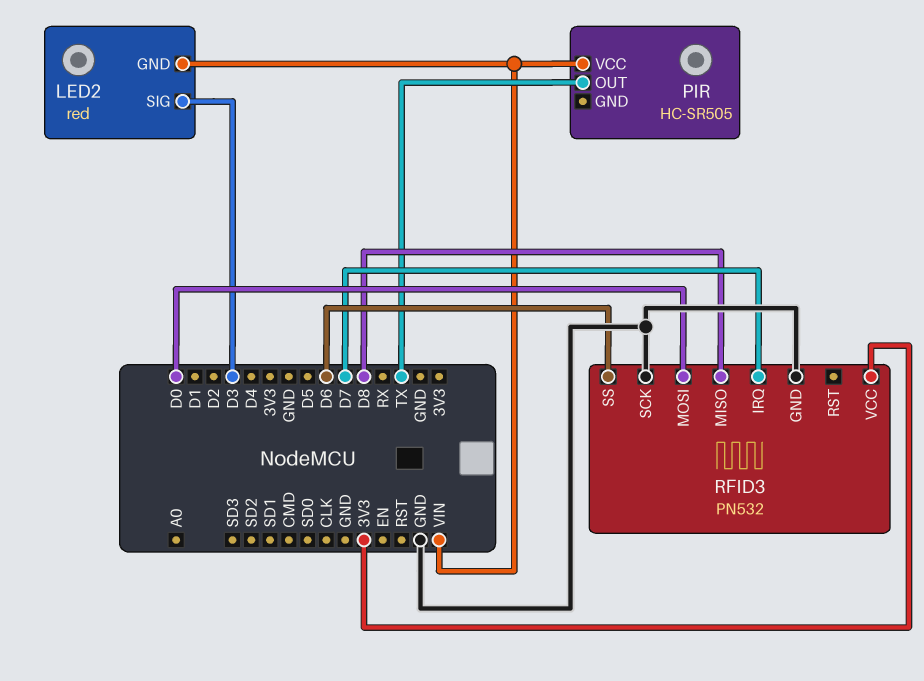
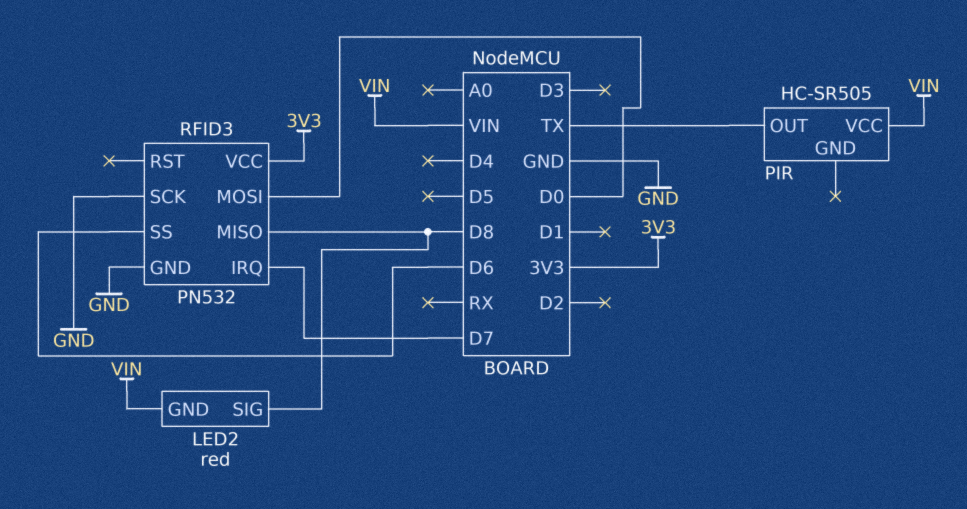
LED2 pin SIG: D3 -> D8

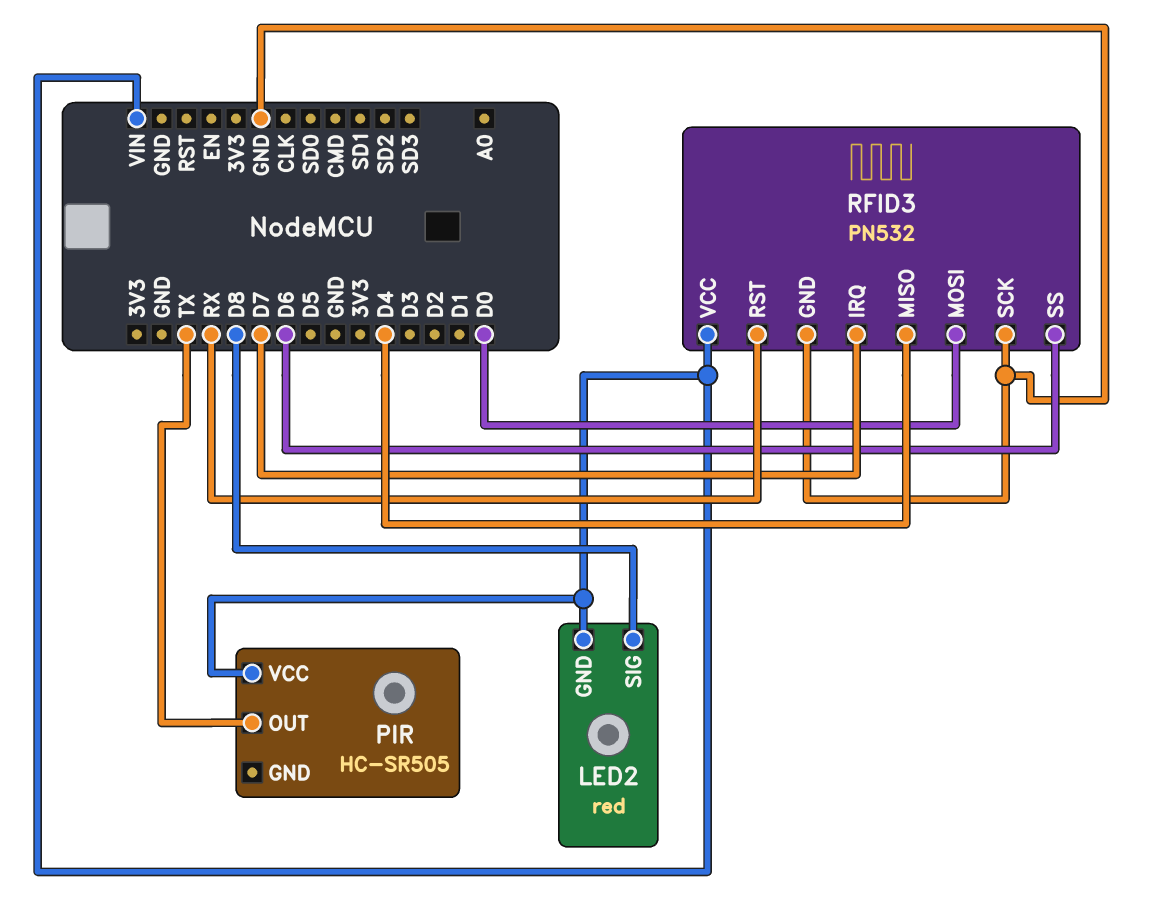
RFID3 pin MISO: D8 -> D4
RFID3 pin RST: none -> RX
RFID3 pin VCC: 3V3 -> VIN

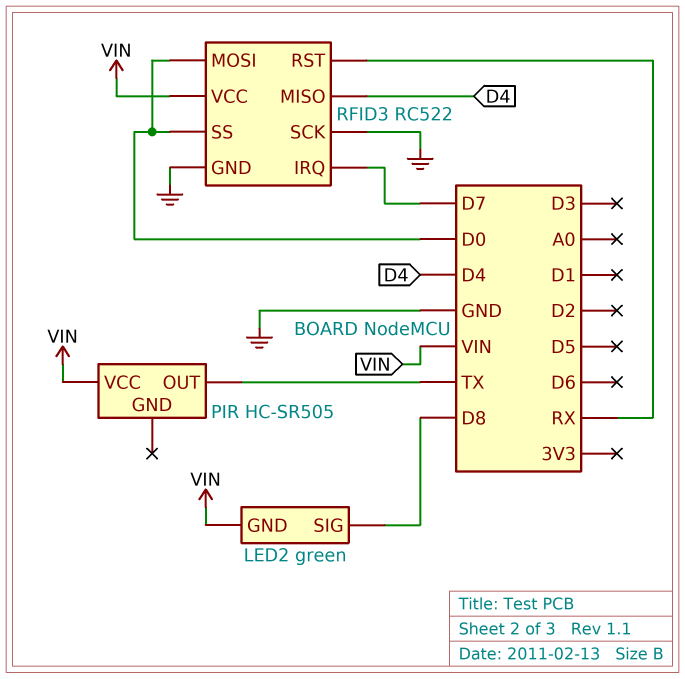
LED2: red -> green
RFID3: PN532 -> RC522
RFID3 pin SS: D6 -> D0

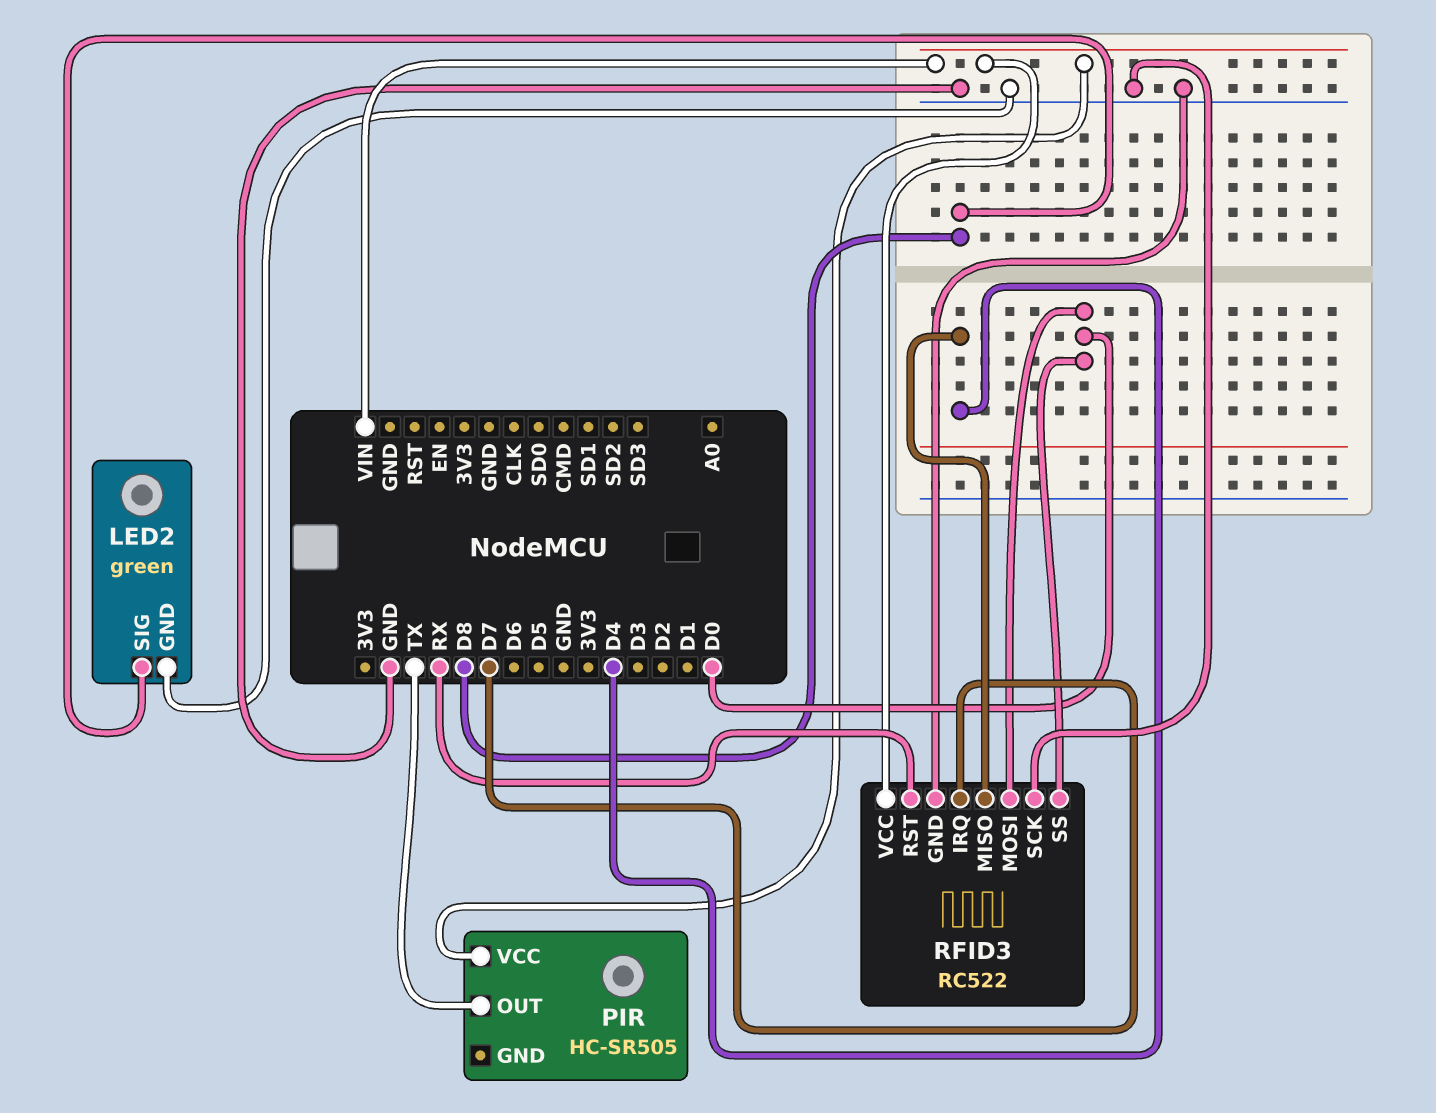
LED2 pin GND: VIN -> GND

